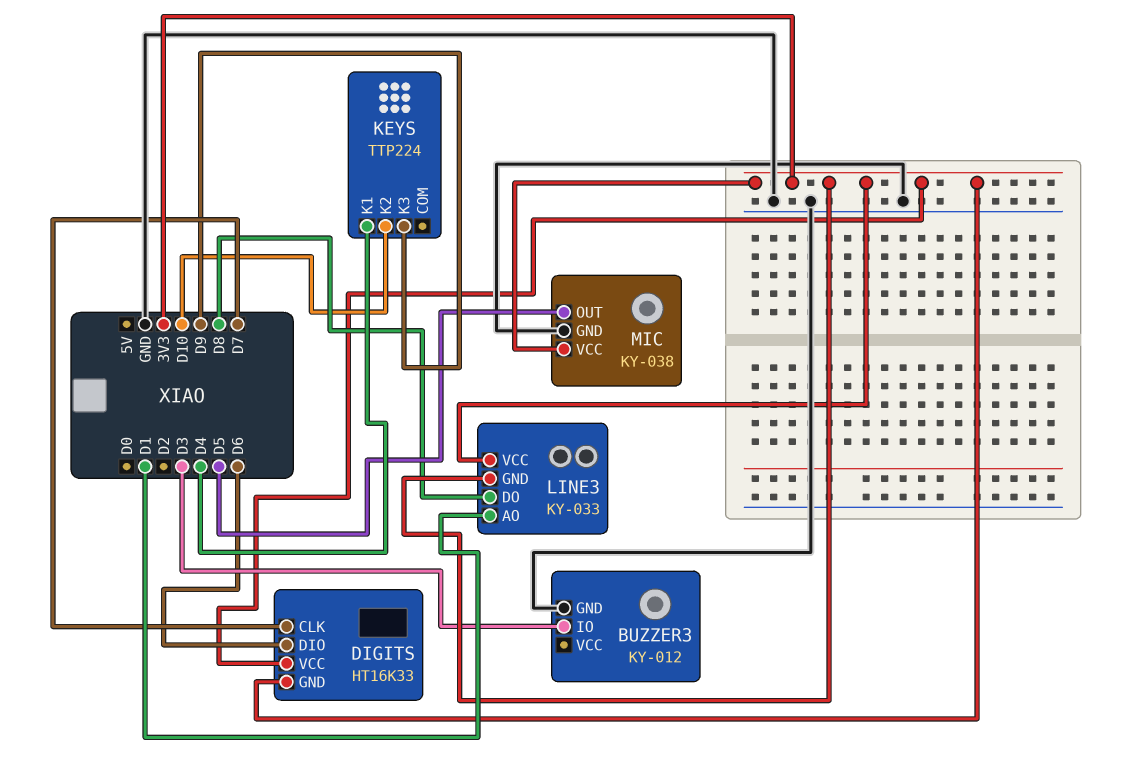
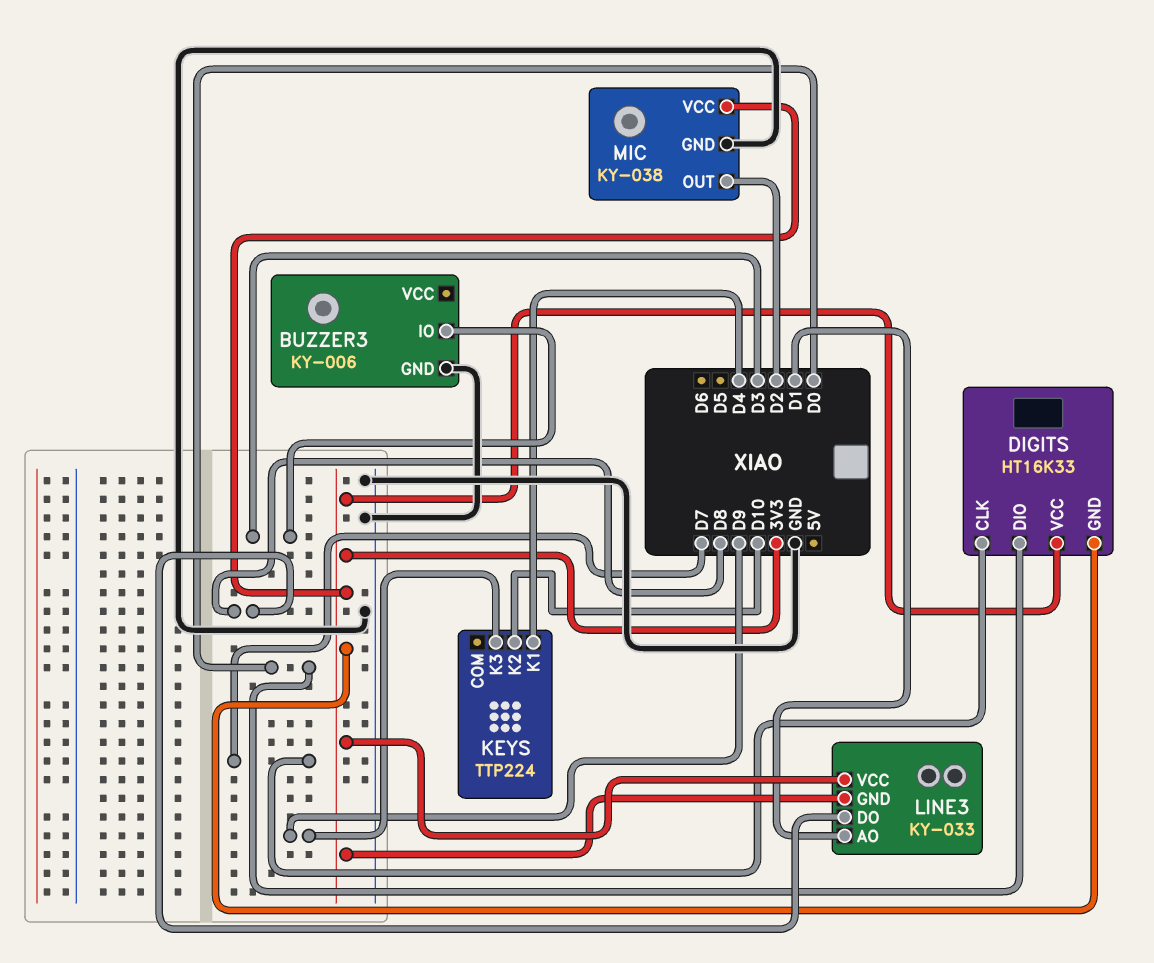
BUZZER3: KY-012 -> KY-006
DIGITS pin DIO: D6 -> D0
MIC pin OUT: D5 -> D2

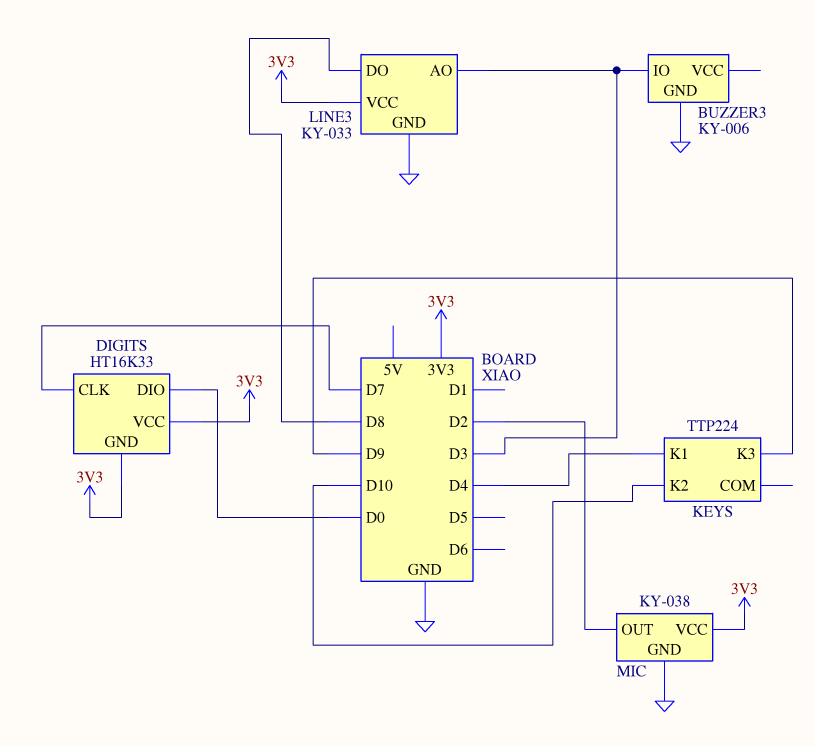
LINE3 pin AO: D1 -> D3
LINE3 pin GND: 3V3 -> GND

